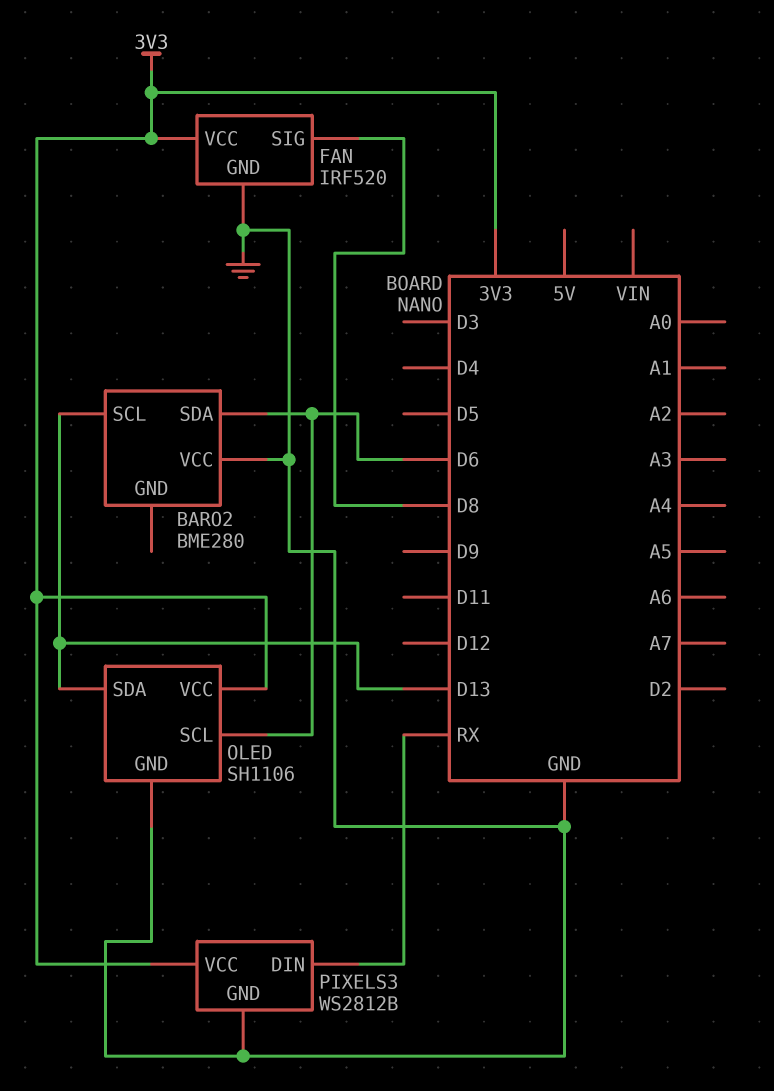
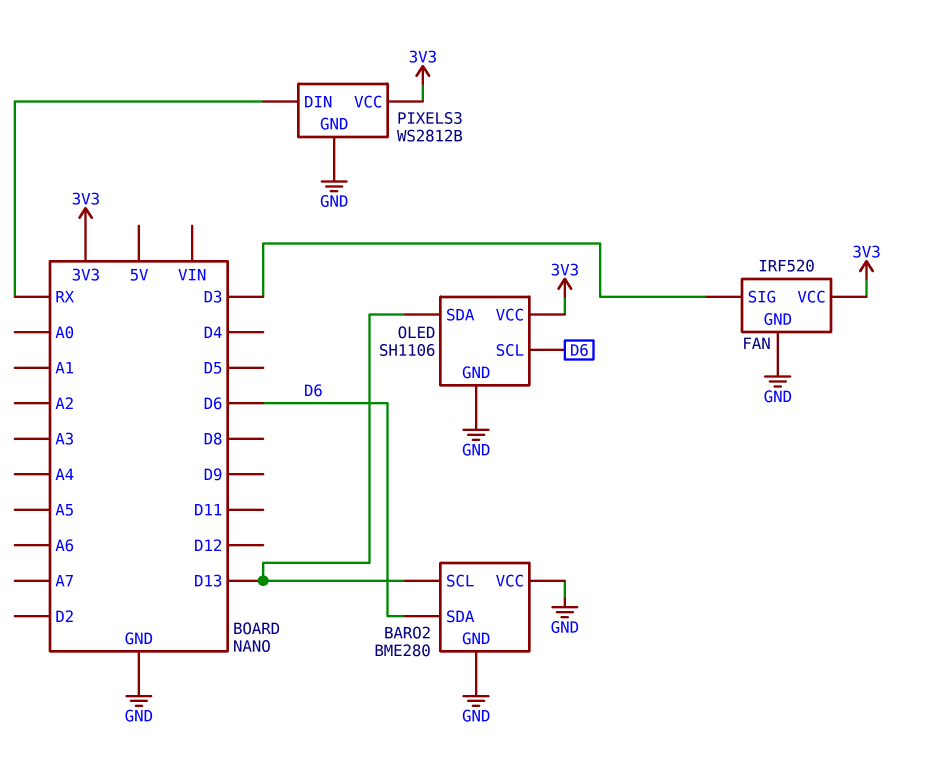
BARO2 pin GND: none -> GND
FAN pin SIG: D8 -> D3

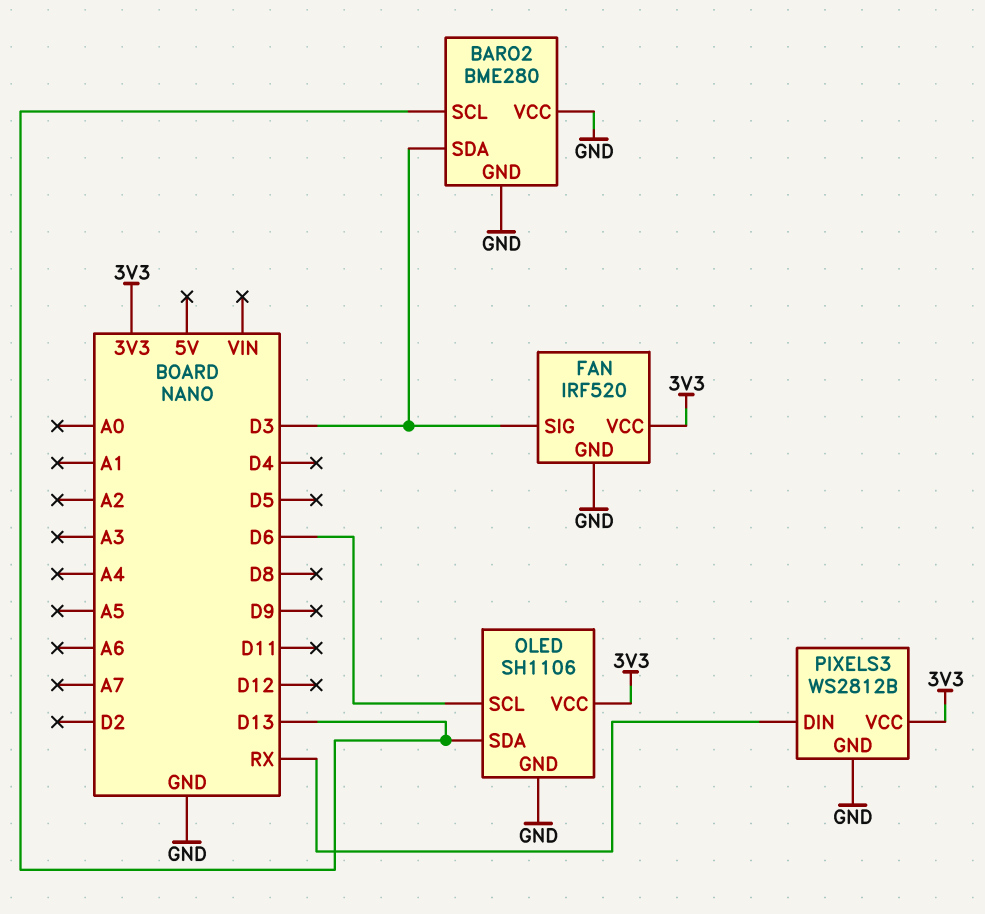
BARO2 pin SDA: D6 -> D3

